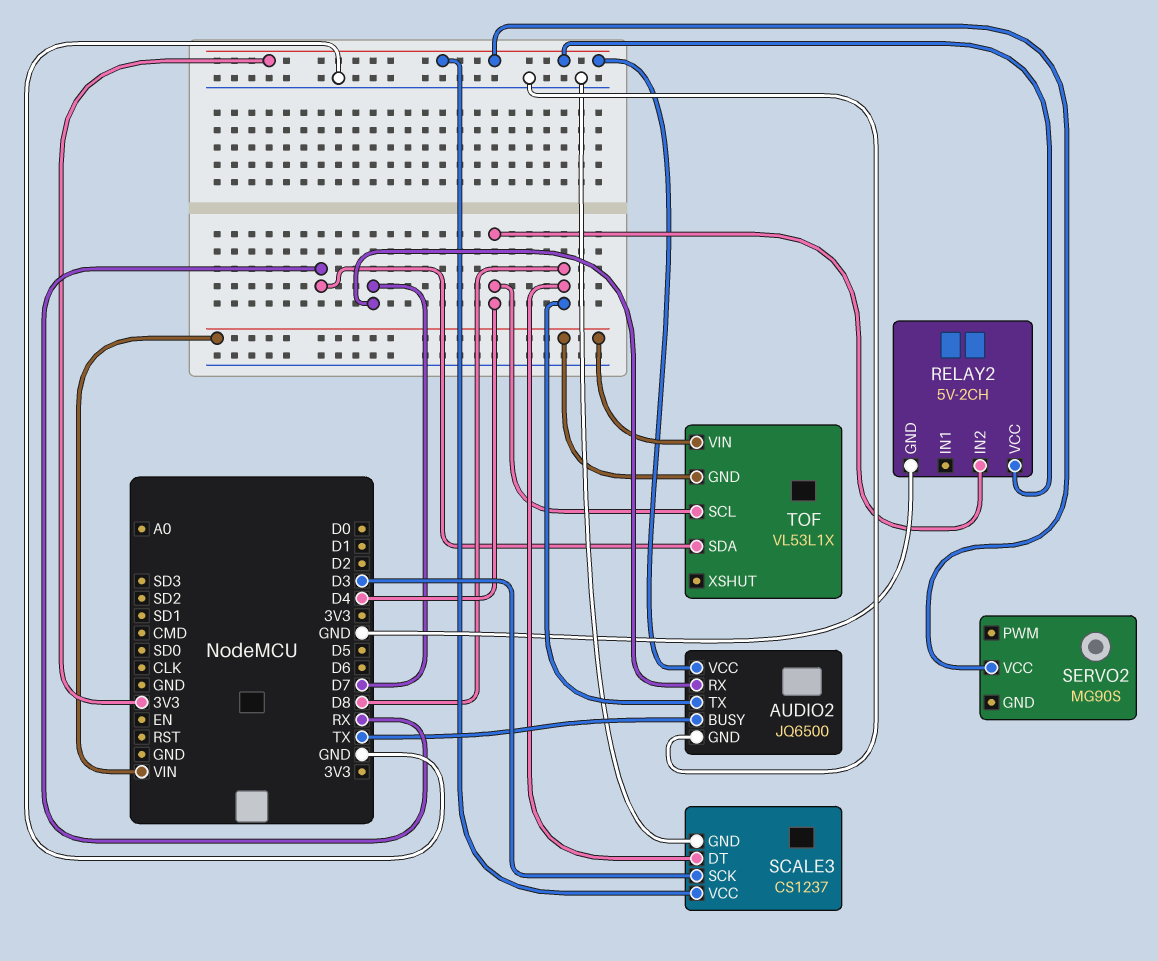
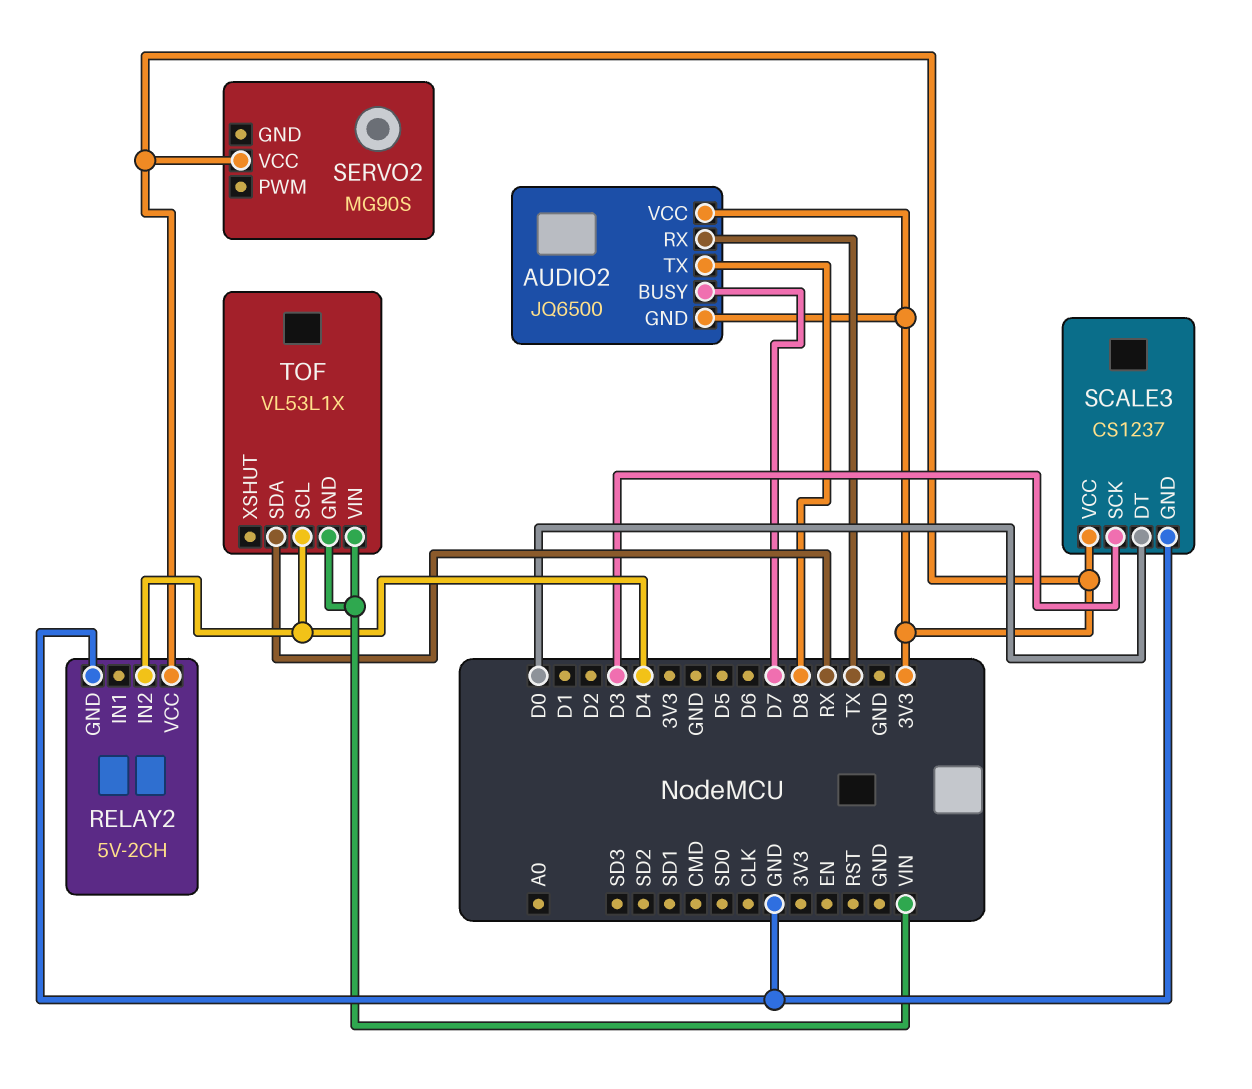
AUDIO2 pin BUSY: TX -> D7
AUDIO2 pin GND: GND -> 3V3
AUDIO2 pin RX: D7 -> TX
SCALE3 pin DT: D8 -> D0

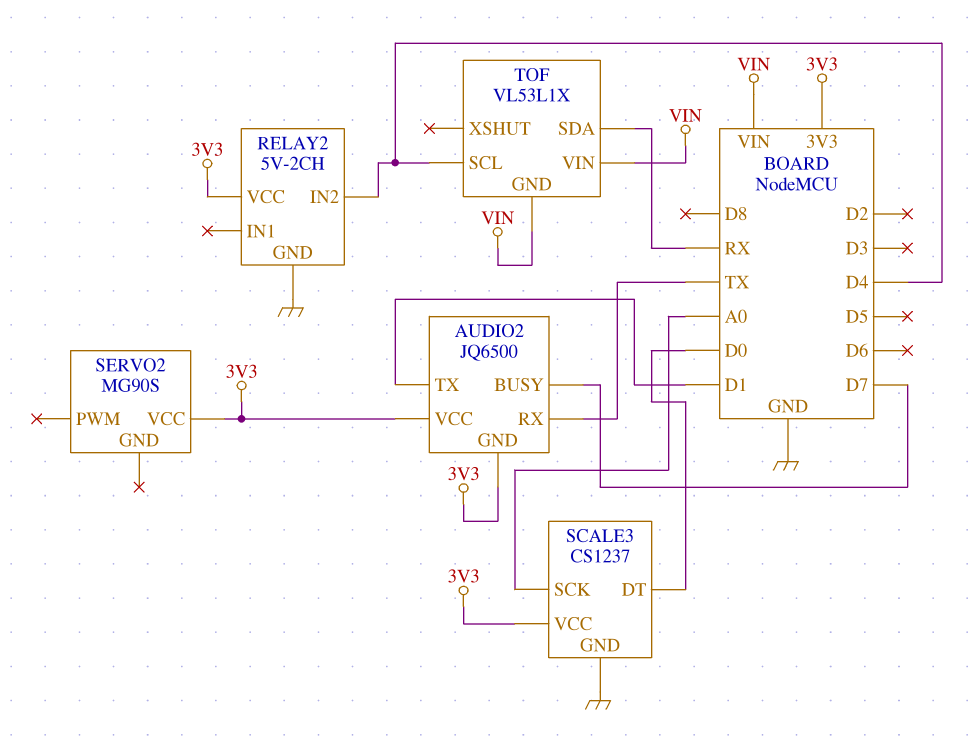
AUDIO2 pin TX: D8 -> D1
SCALE3 pin SCK: D3 -> A0

